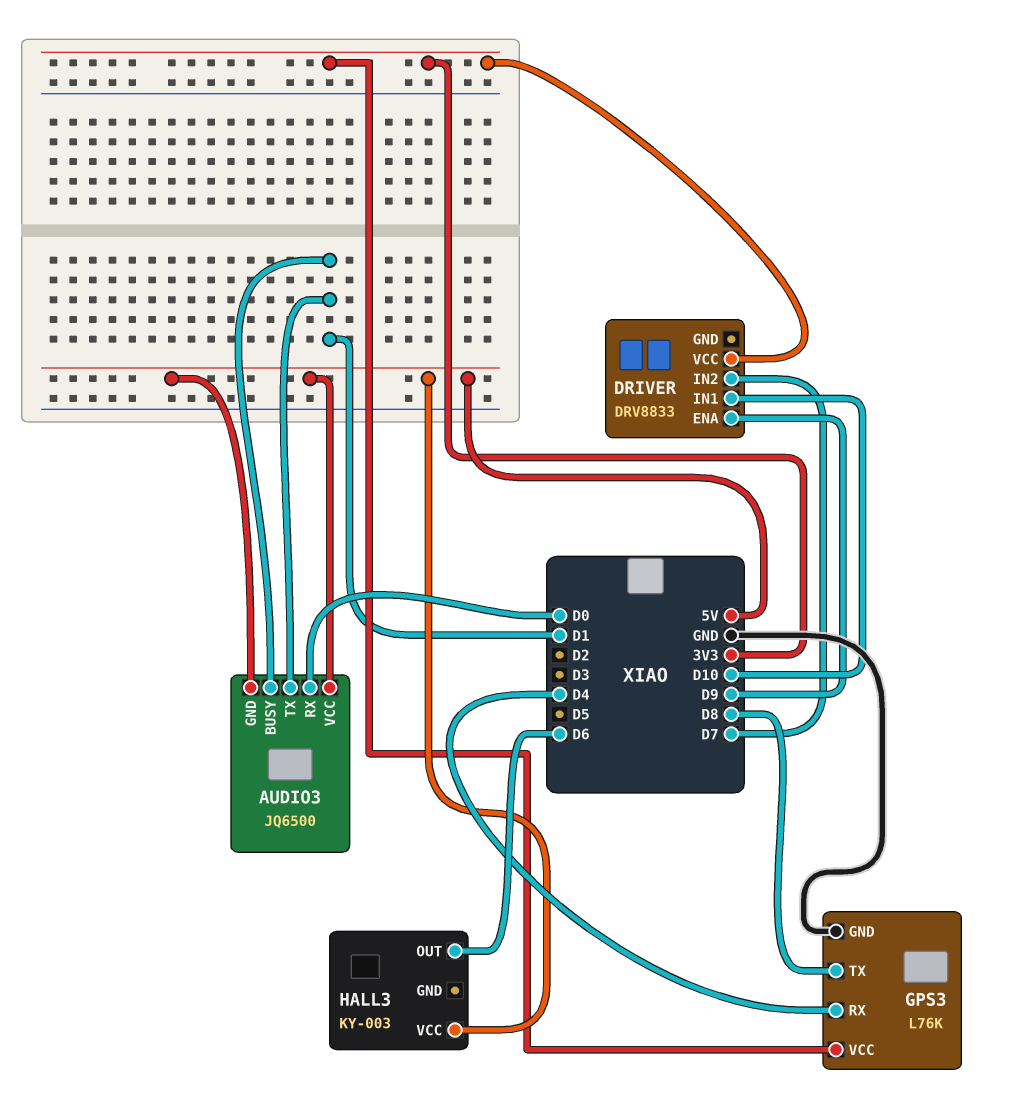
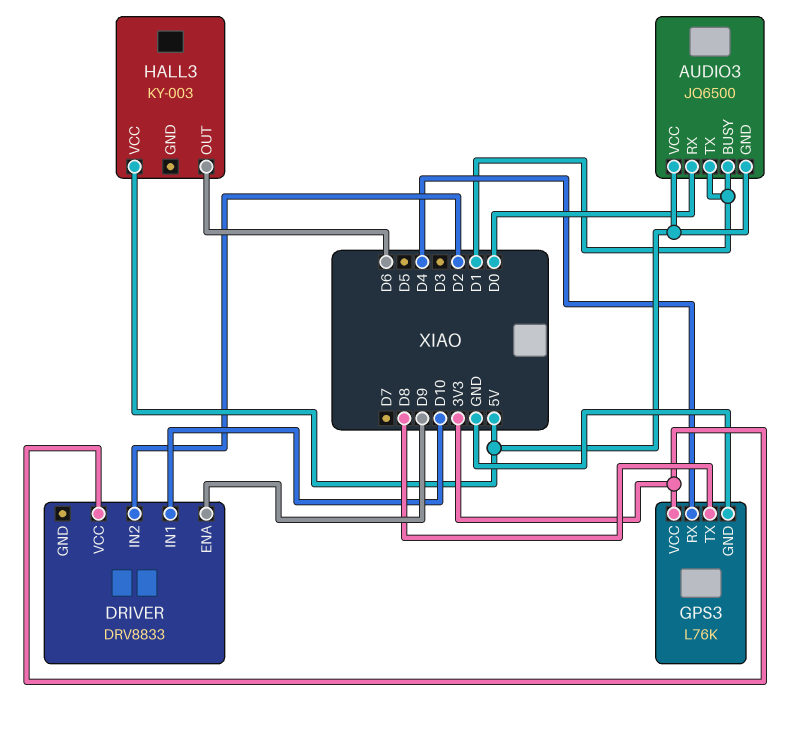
DRIVER pin IN2: D7 -> D2

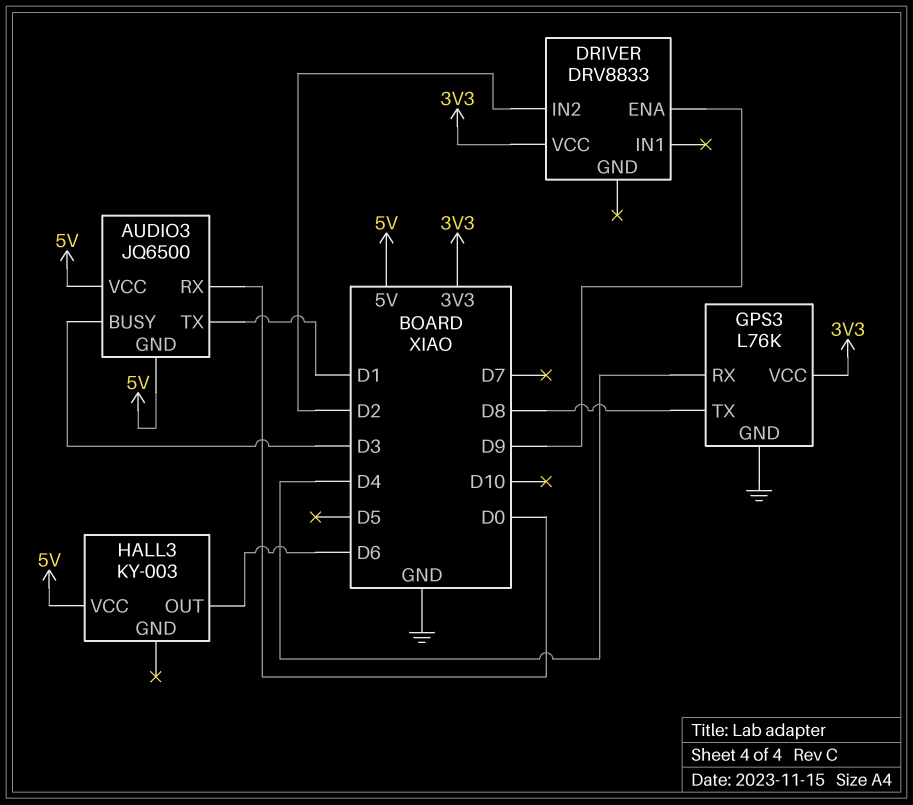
AUDIO3 pin BUSY: D1 -> D3
DRIVER pin IN1: D10 -> none

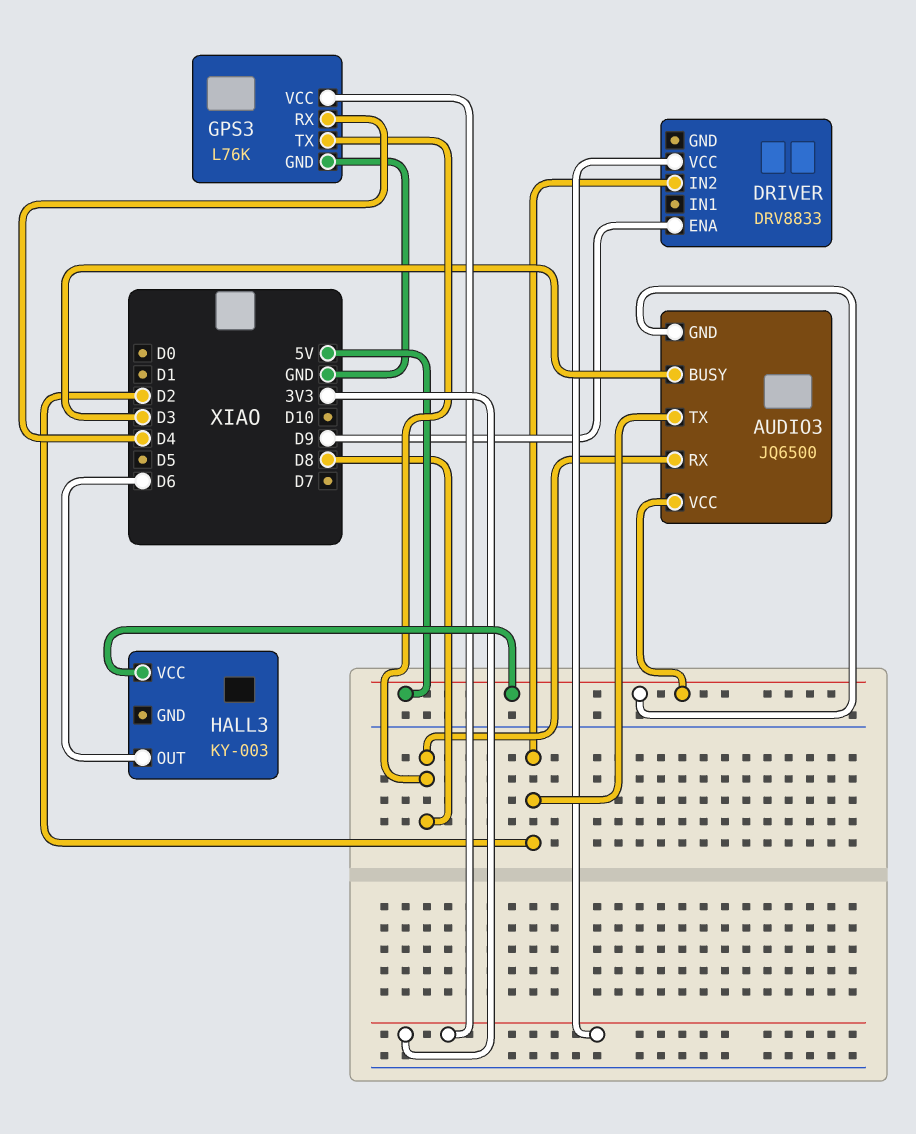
AUDIO3 pin RX: D0 -> D8
AUDIO3 pin TX: D1 -> D2

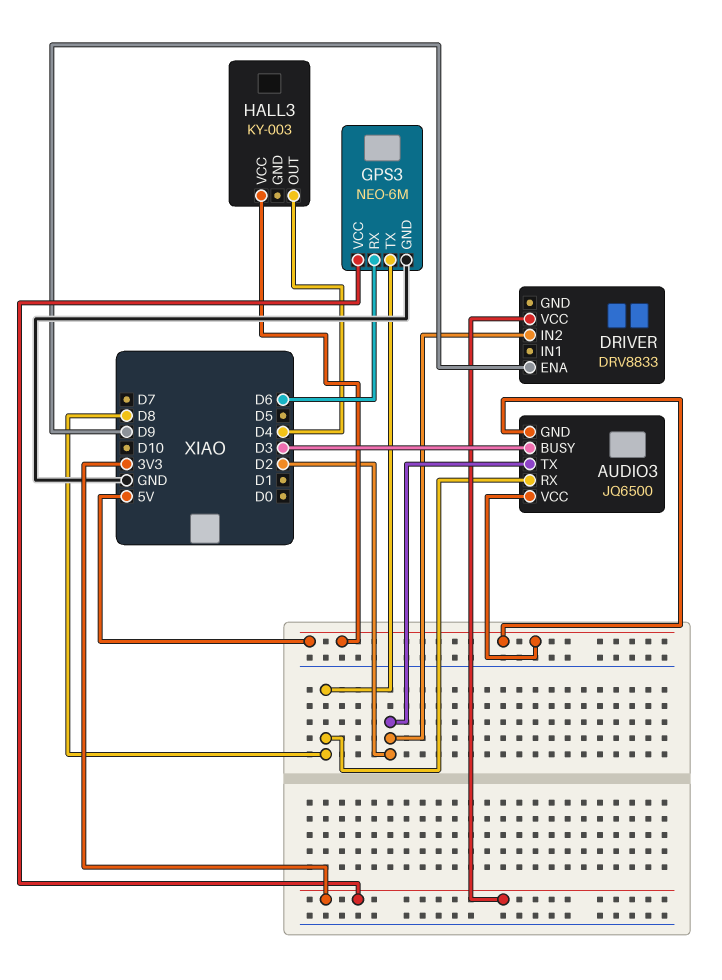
GPS3: L76K -> NEO-6M
GPS3 pin RX: D4 -> D6
HALL3 pin OUT: D6 -> D4

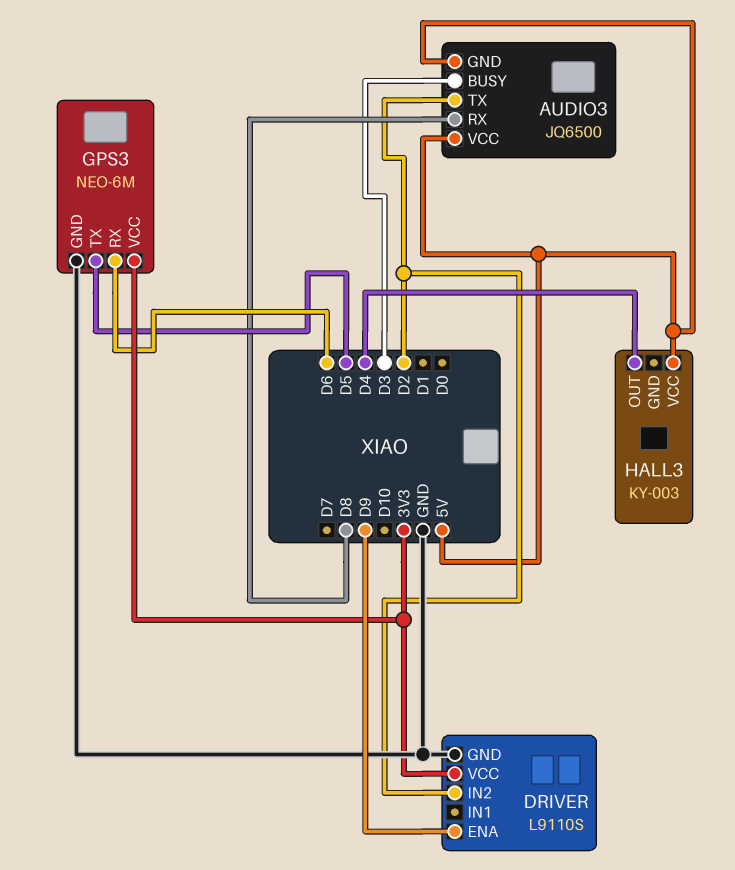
DRIVER: DRV8833 -> L9110S
DRIVER pin GND: none -> GND
GPS3 pin TX: D8 -> D5

